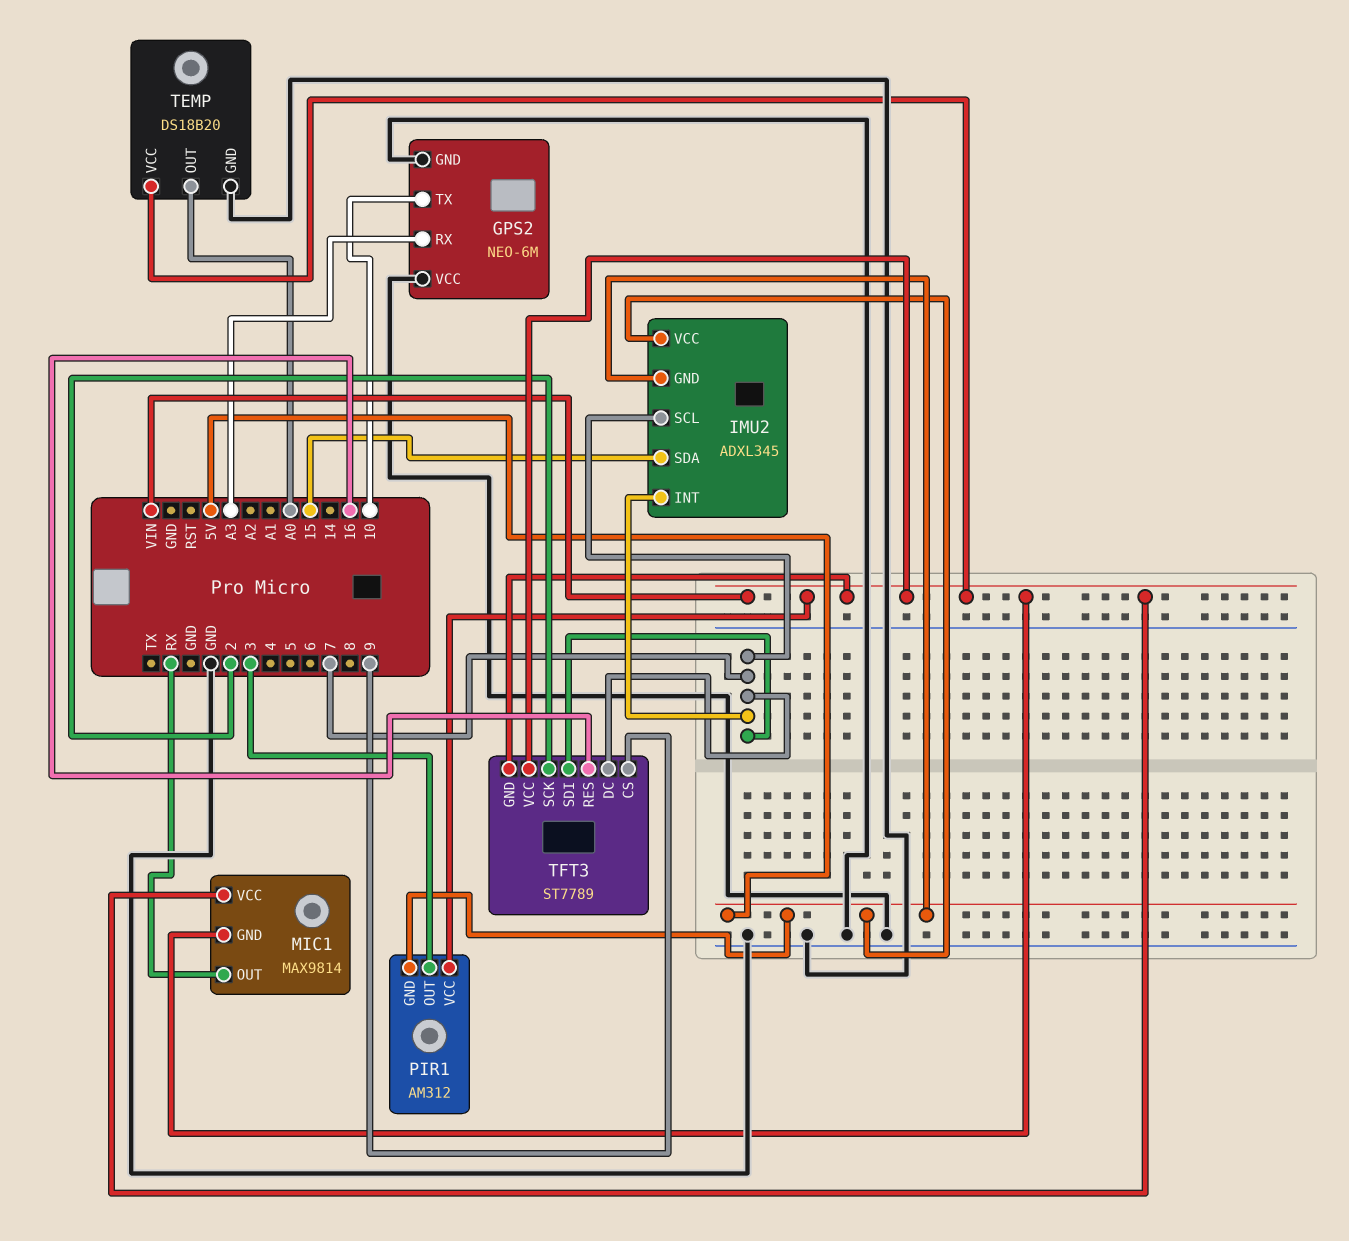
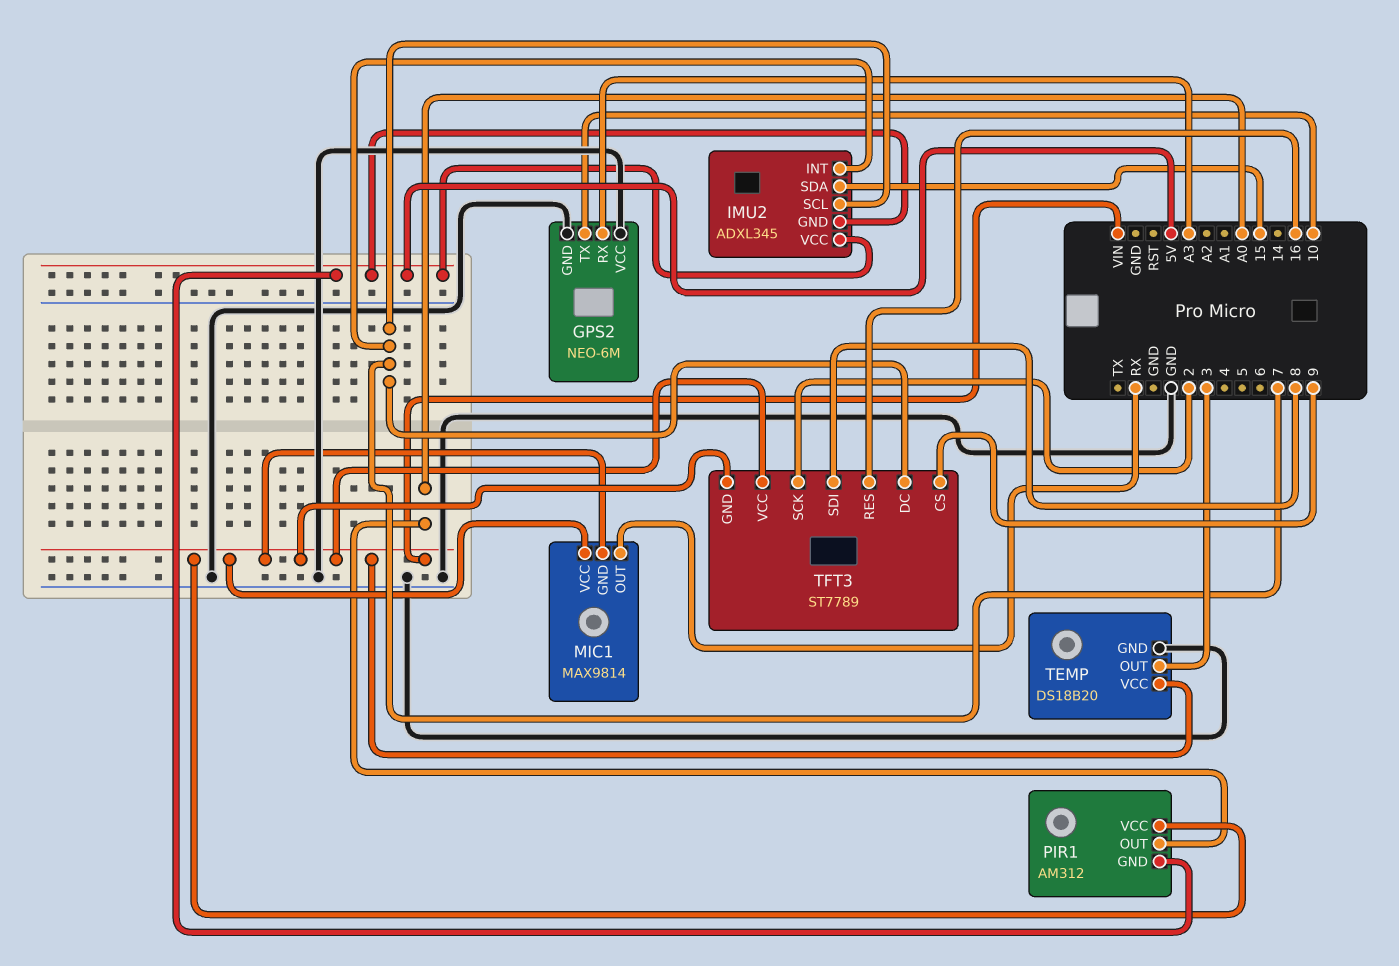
PIR1 pin OUT: 3 -> A0
TEMP pin OUT: A0 -> 3
TFT3 pin SDI: 7 -> 8

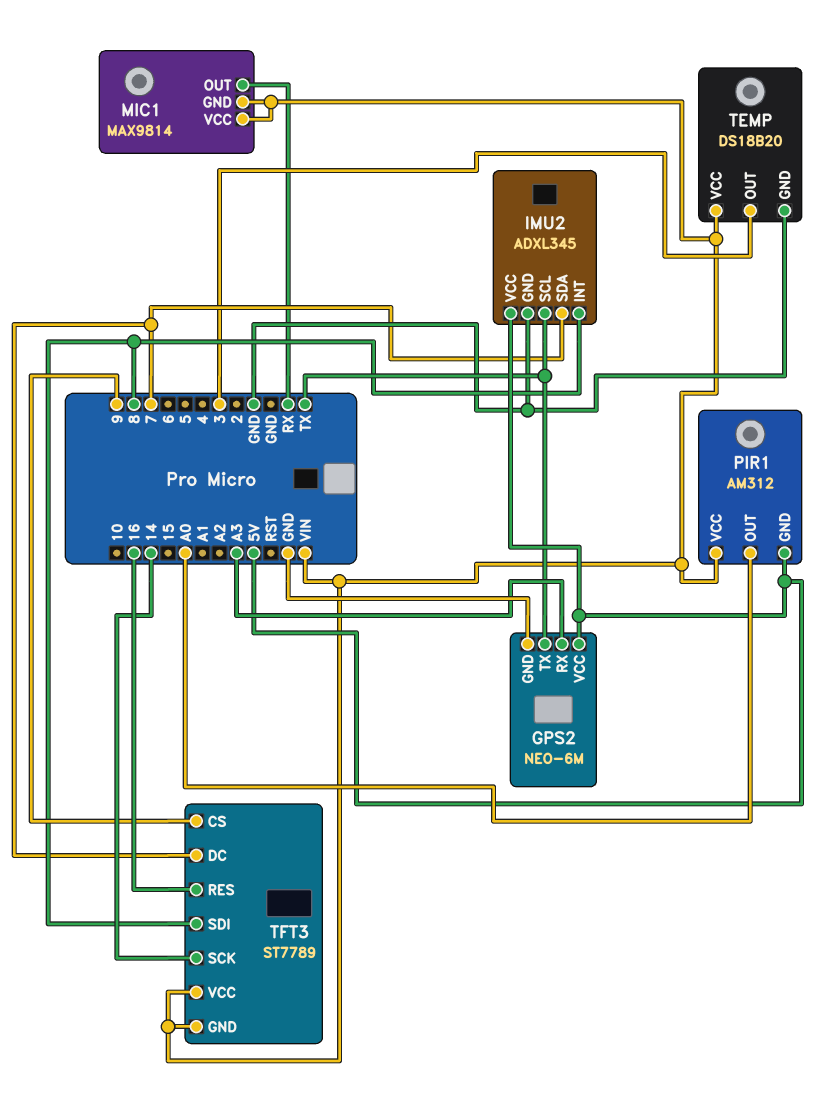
GPS2 pin TX: 10 -> TX
GPS2 pin VCC: GND -> 5V
IMU2 pin GND: 5V -> GND
IMU2 pin INT: 7 -> 8
IMU2 pin SCL: 7 -> TX
IMU2 pin SDA: 15 -> 7
TFT3 pin SCK: 2 -> 14

